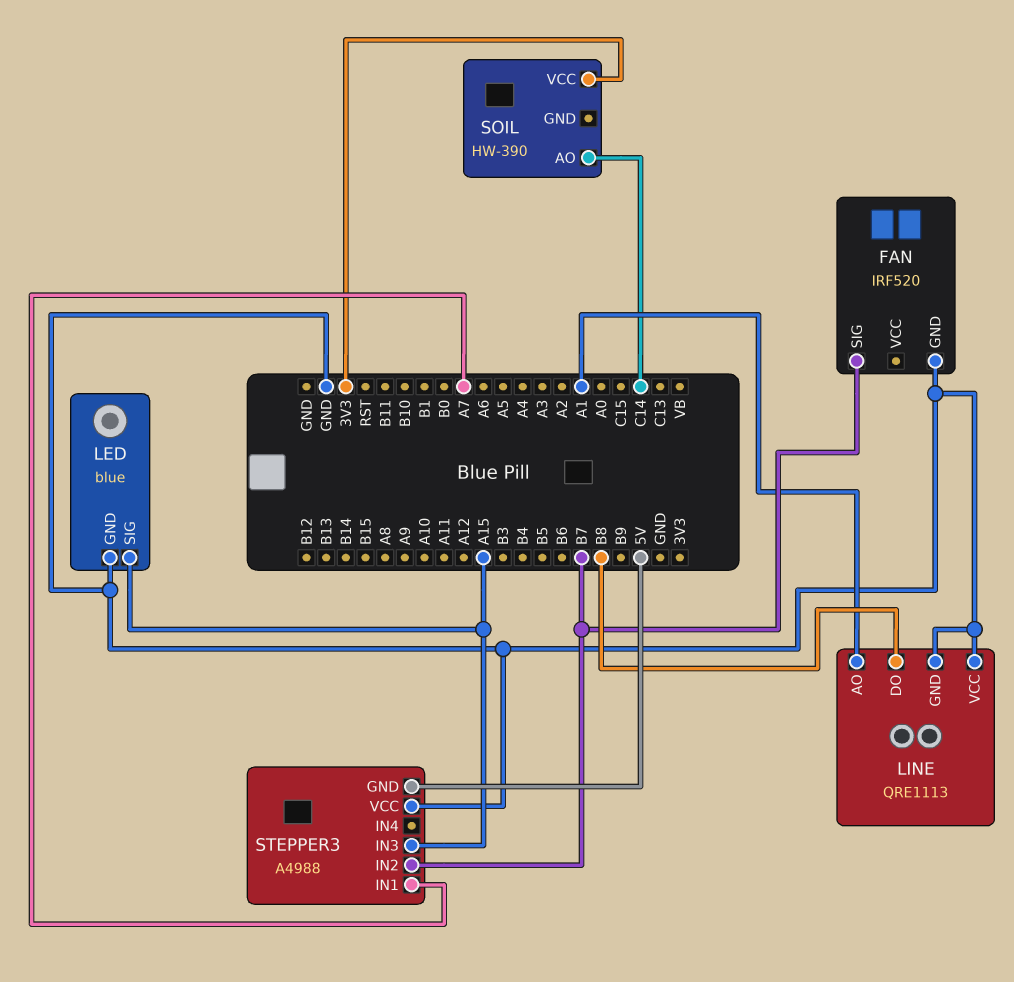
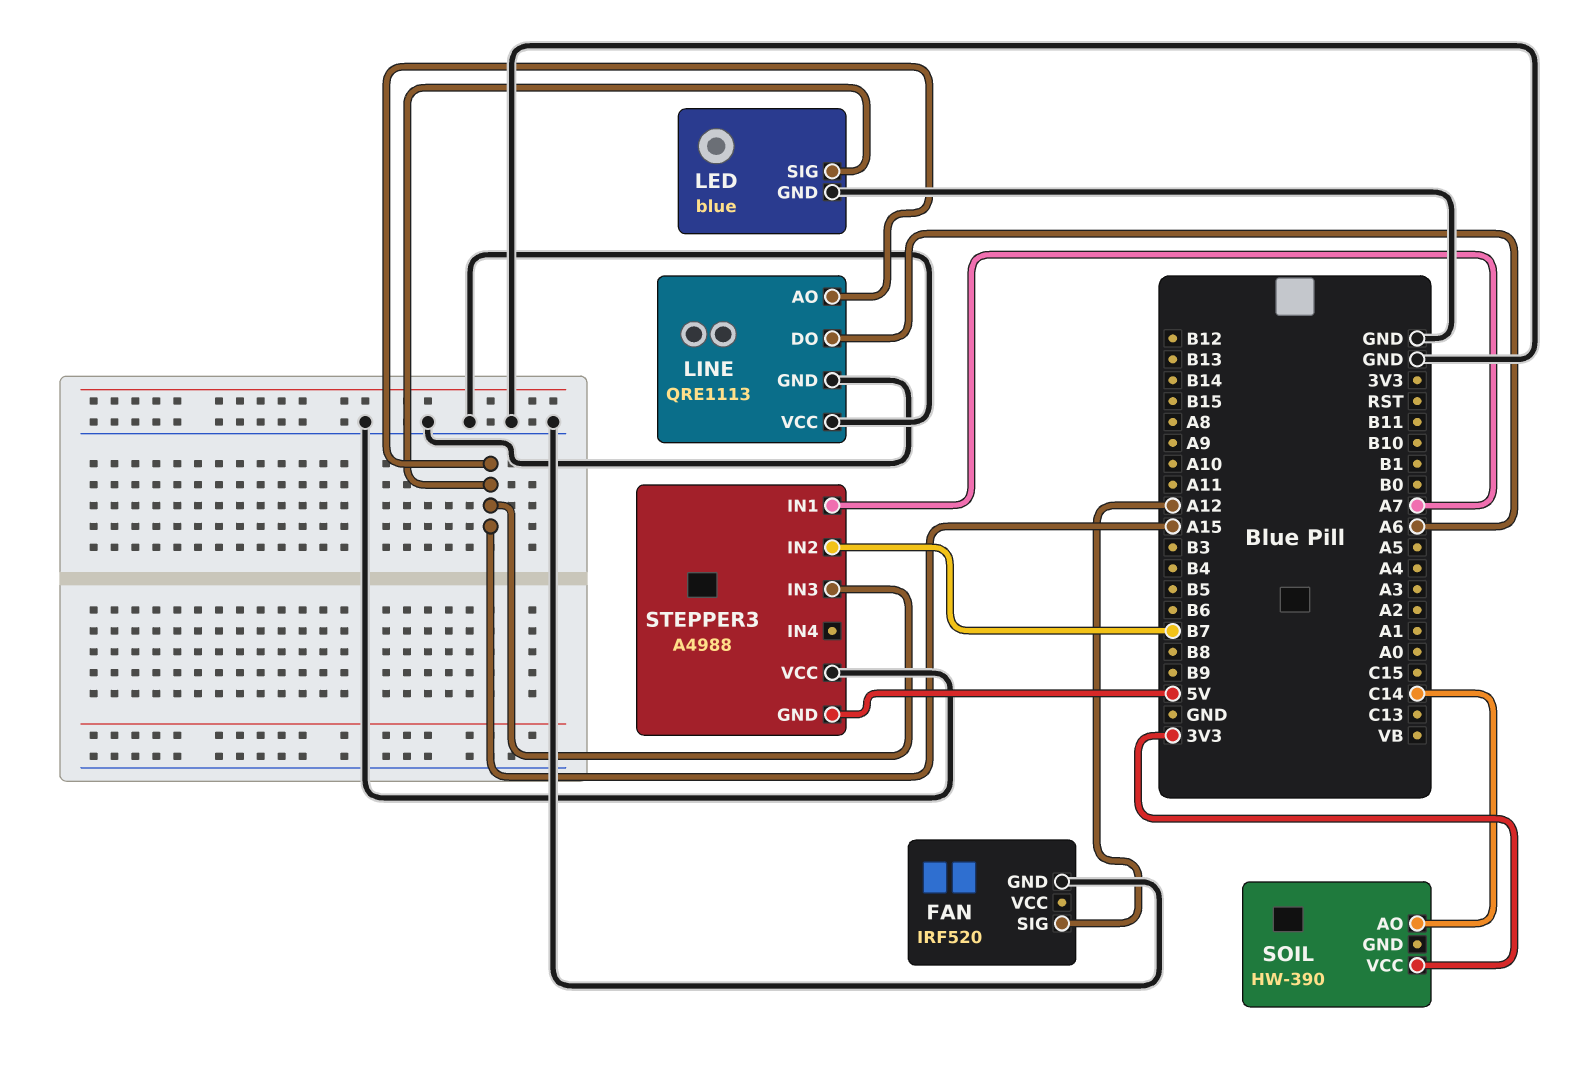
FAN pin SIG: B7 -> A12
LINE pin AO: A1 -> A15
LINE pin DO: B8 -> A6

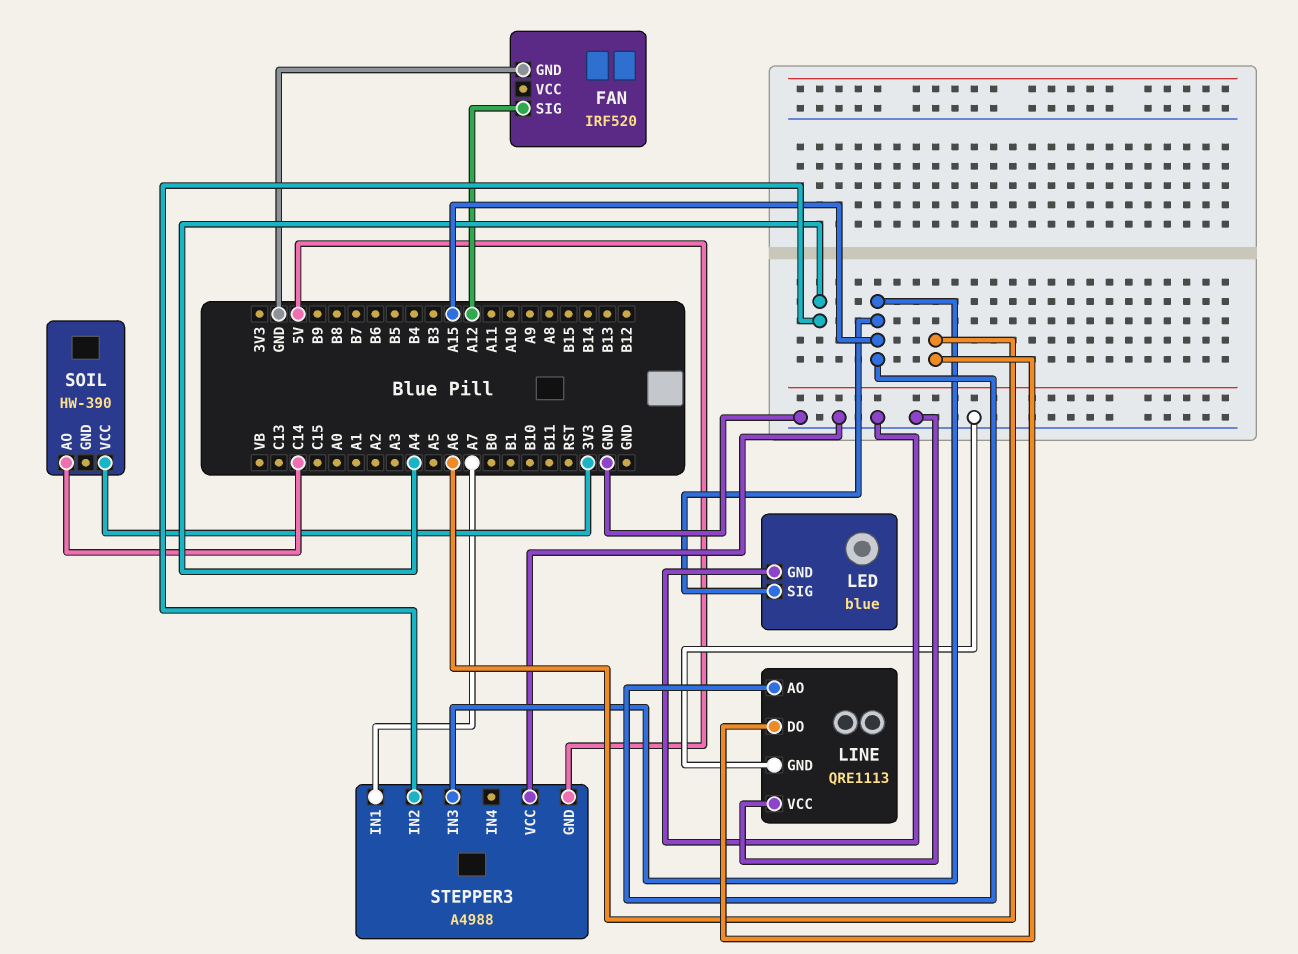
STEPPER3 pin IN2: B7 -> A4

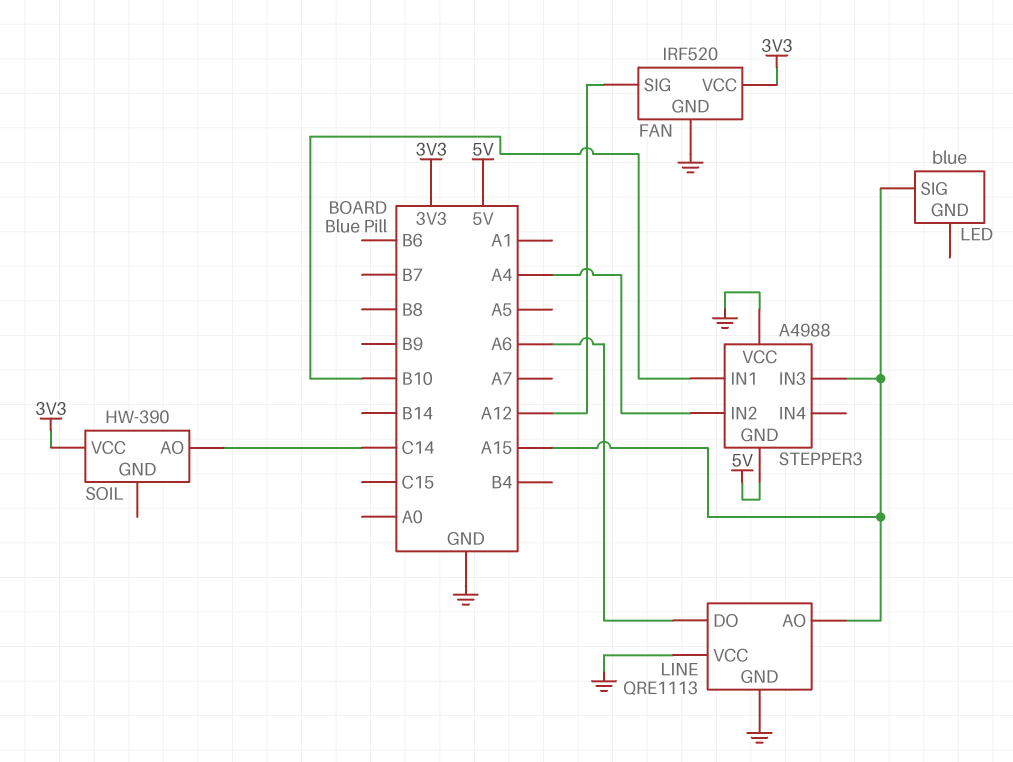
FAN pin VCC: none -> 3V3
LED pin GND: GND -> none
STEPPER3 pin IN1: A7 -> B10

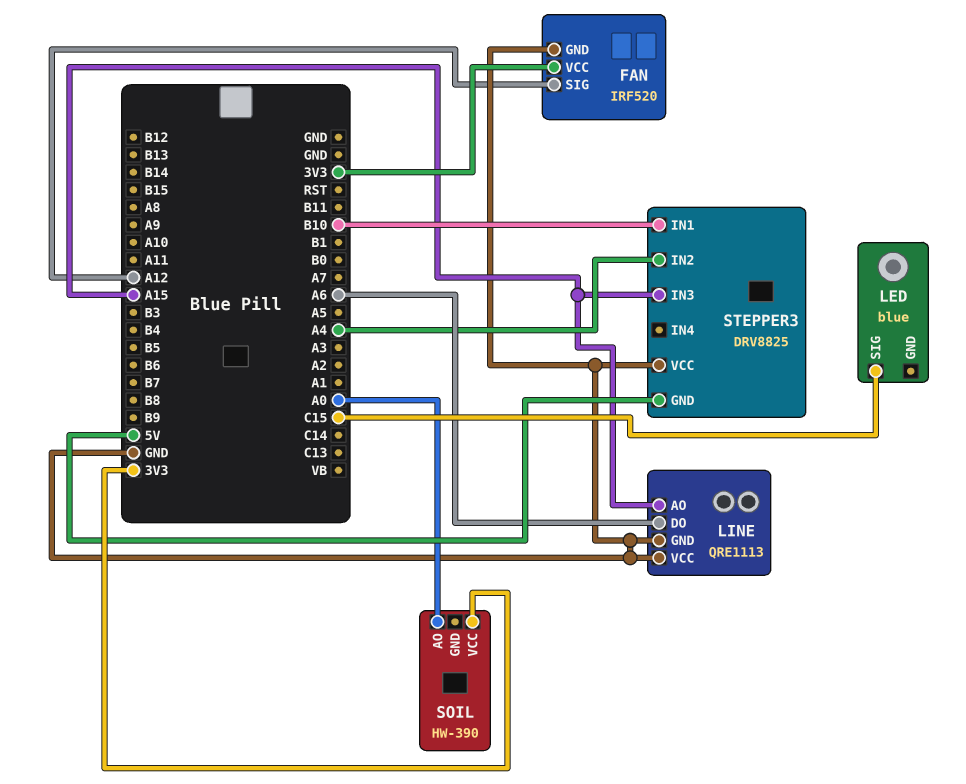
LED pin SIG: A15 -> C15
SOIL pin AO: C14 -> A0
STEPPER3: A4988 -> DRV8825

